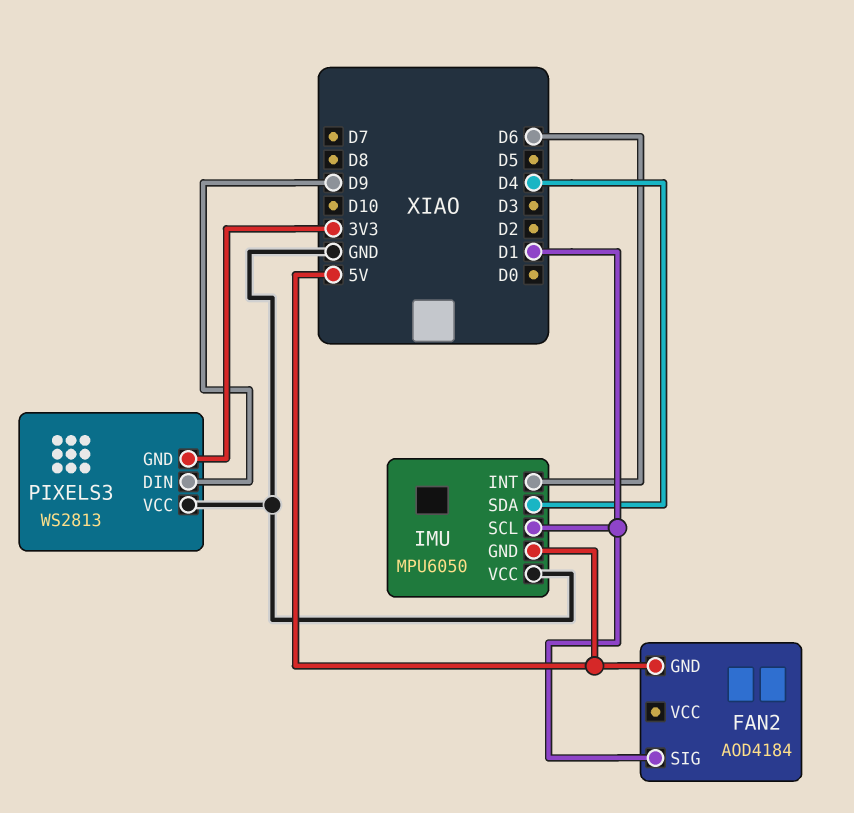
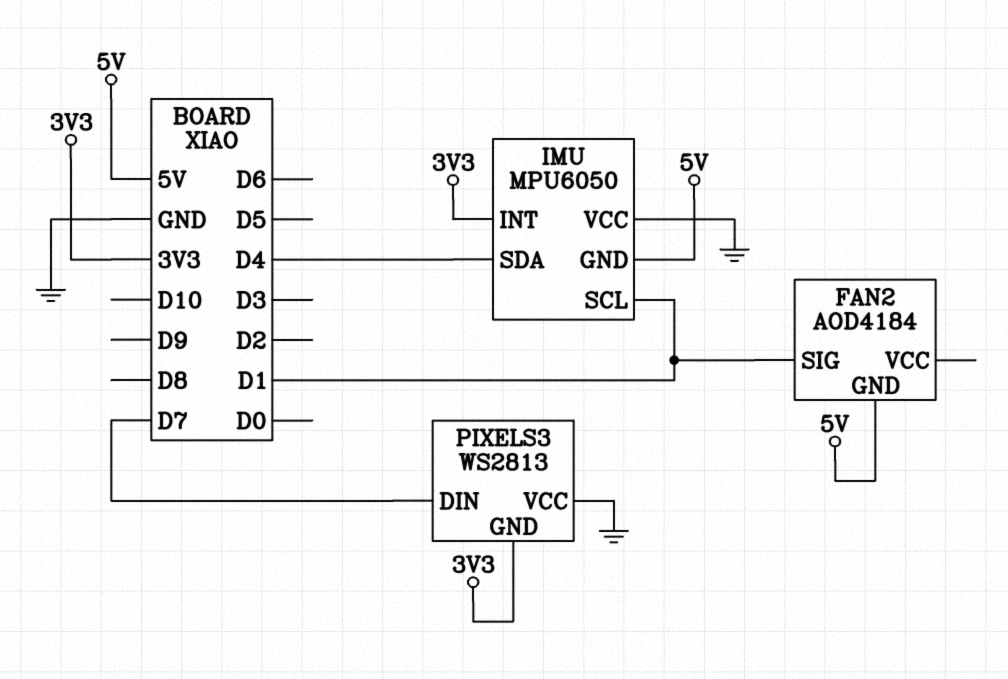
IMU pin INT: D6 -> 3V3
PIXELS3 pin DIN: D9 -> D7

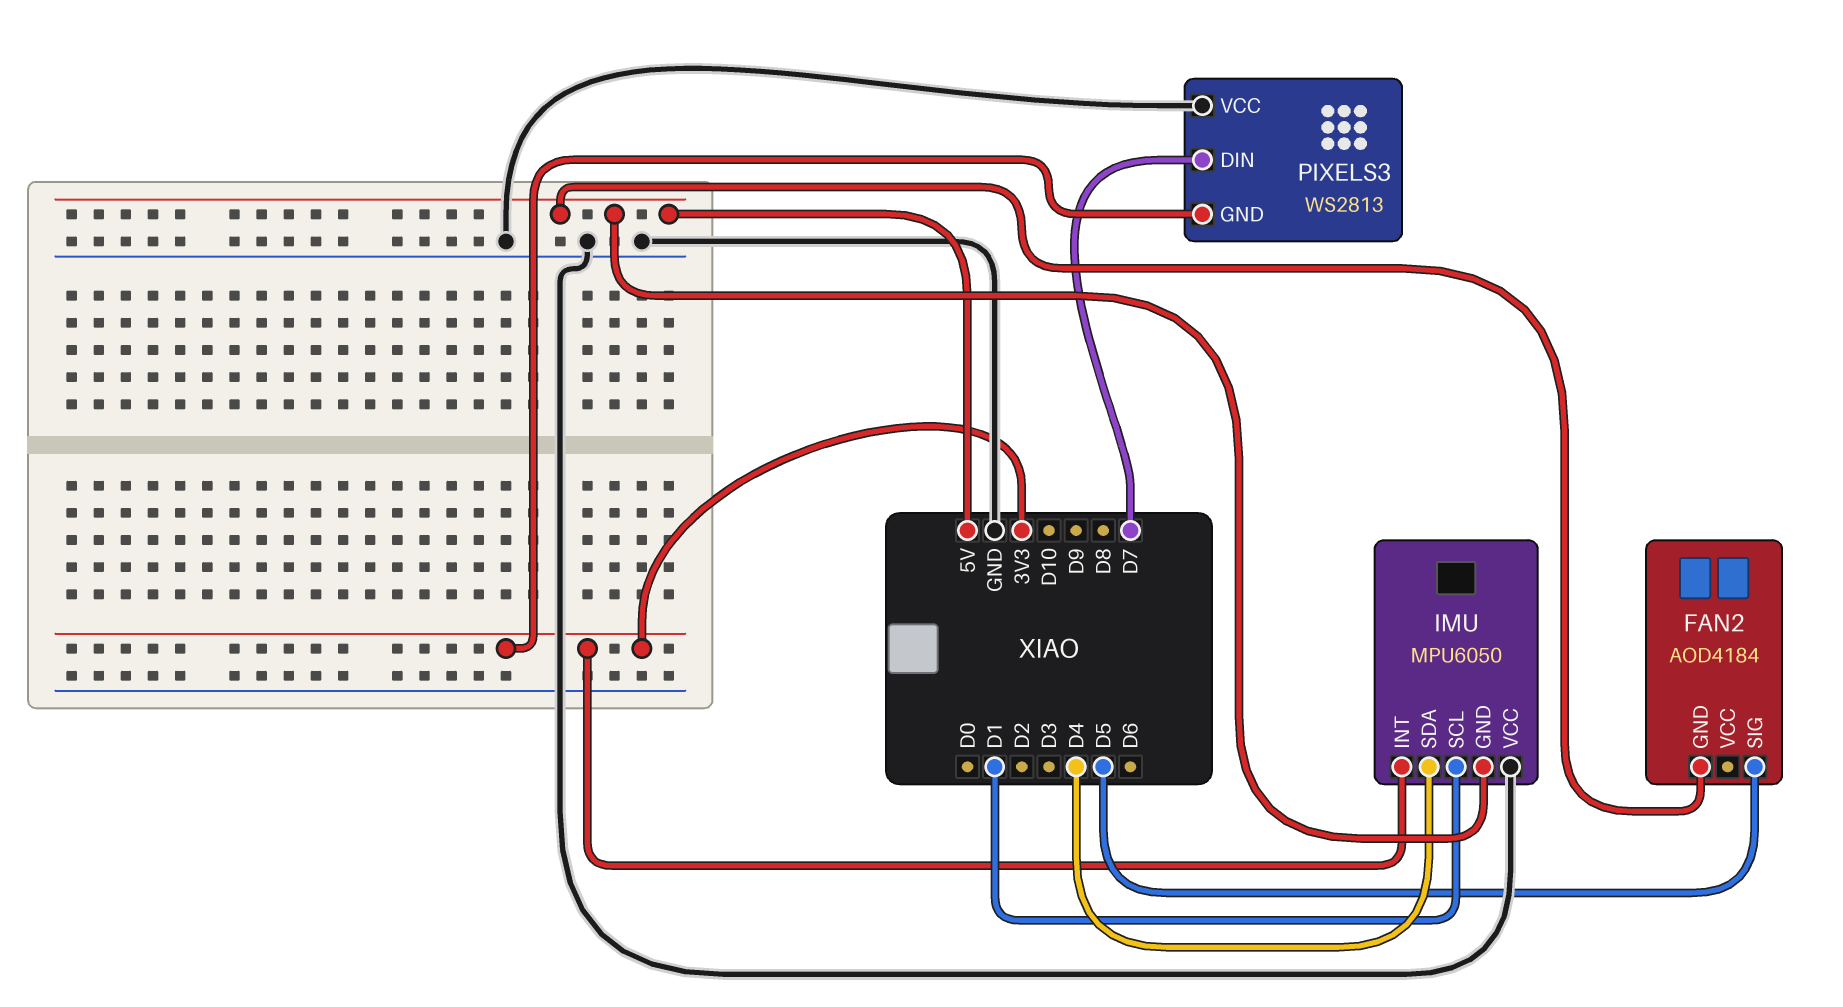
FAN2 pin SIG: D1 -> D5

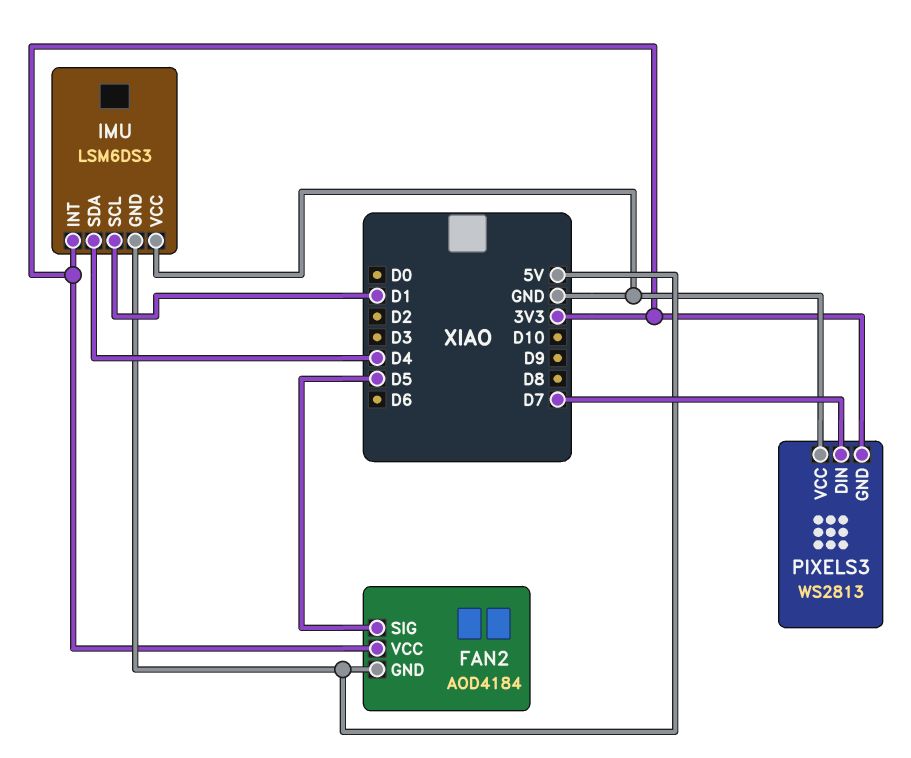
FAN2 pin VCC: none -> 3V3
IMU: MPU6050 -> LSM6DS3

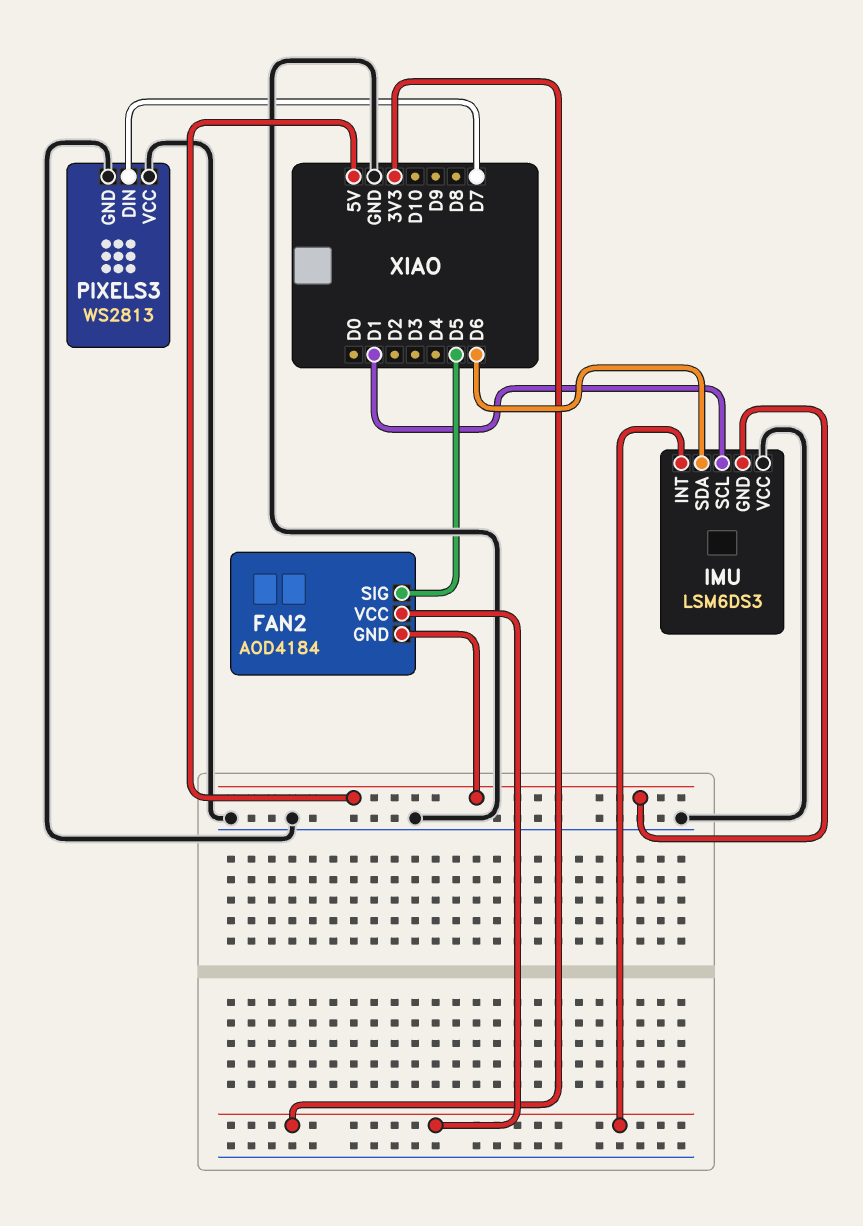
IMU pin SDA: D4 -> D6
PIXELS3 pin GND: 3V3 -> GND

